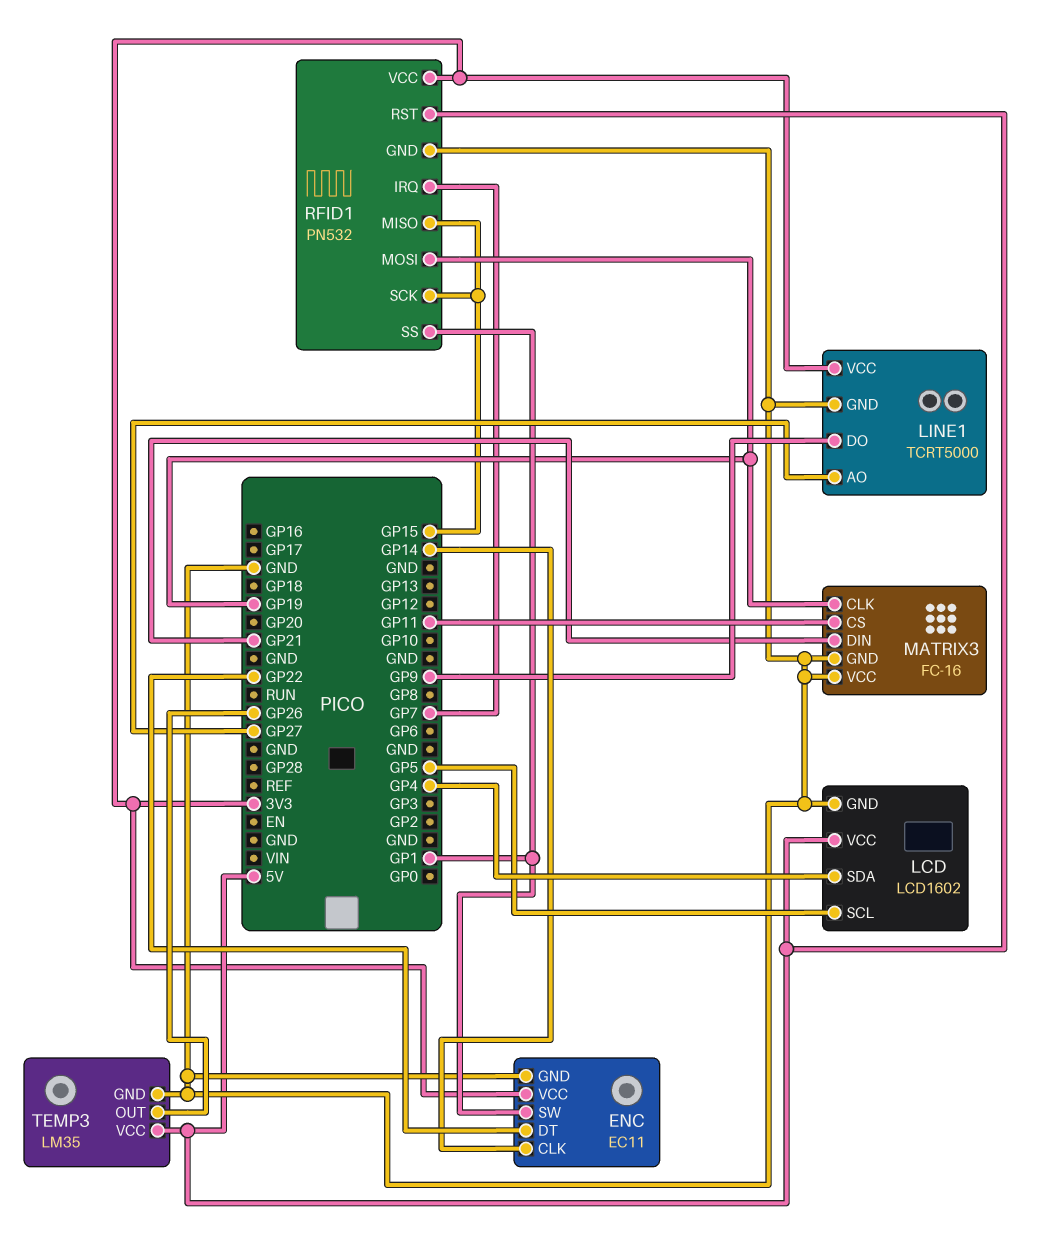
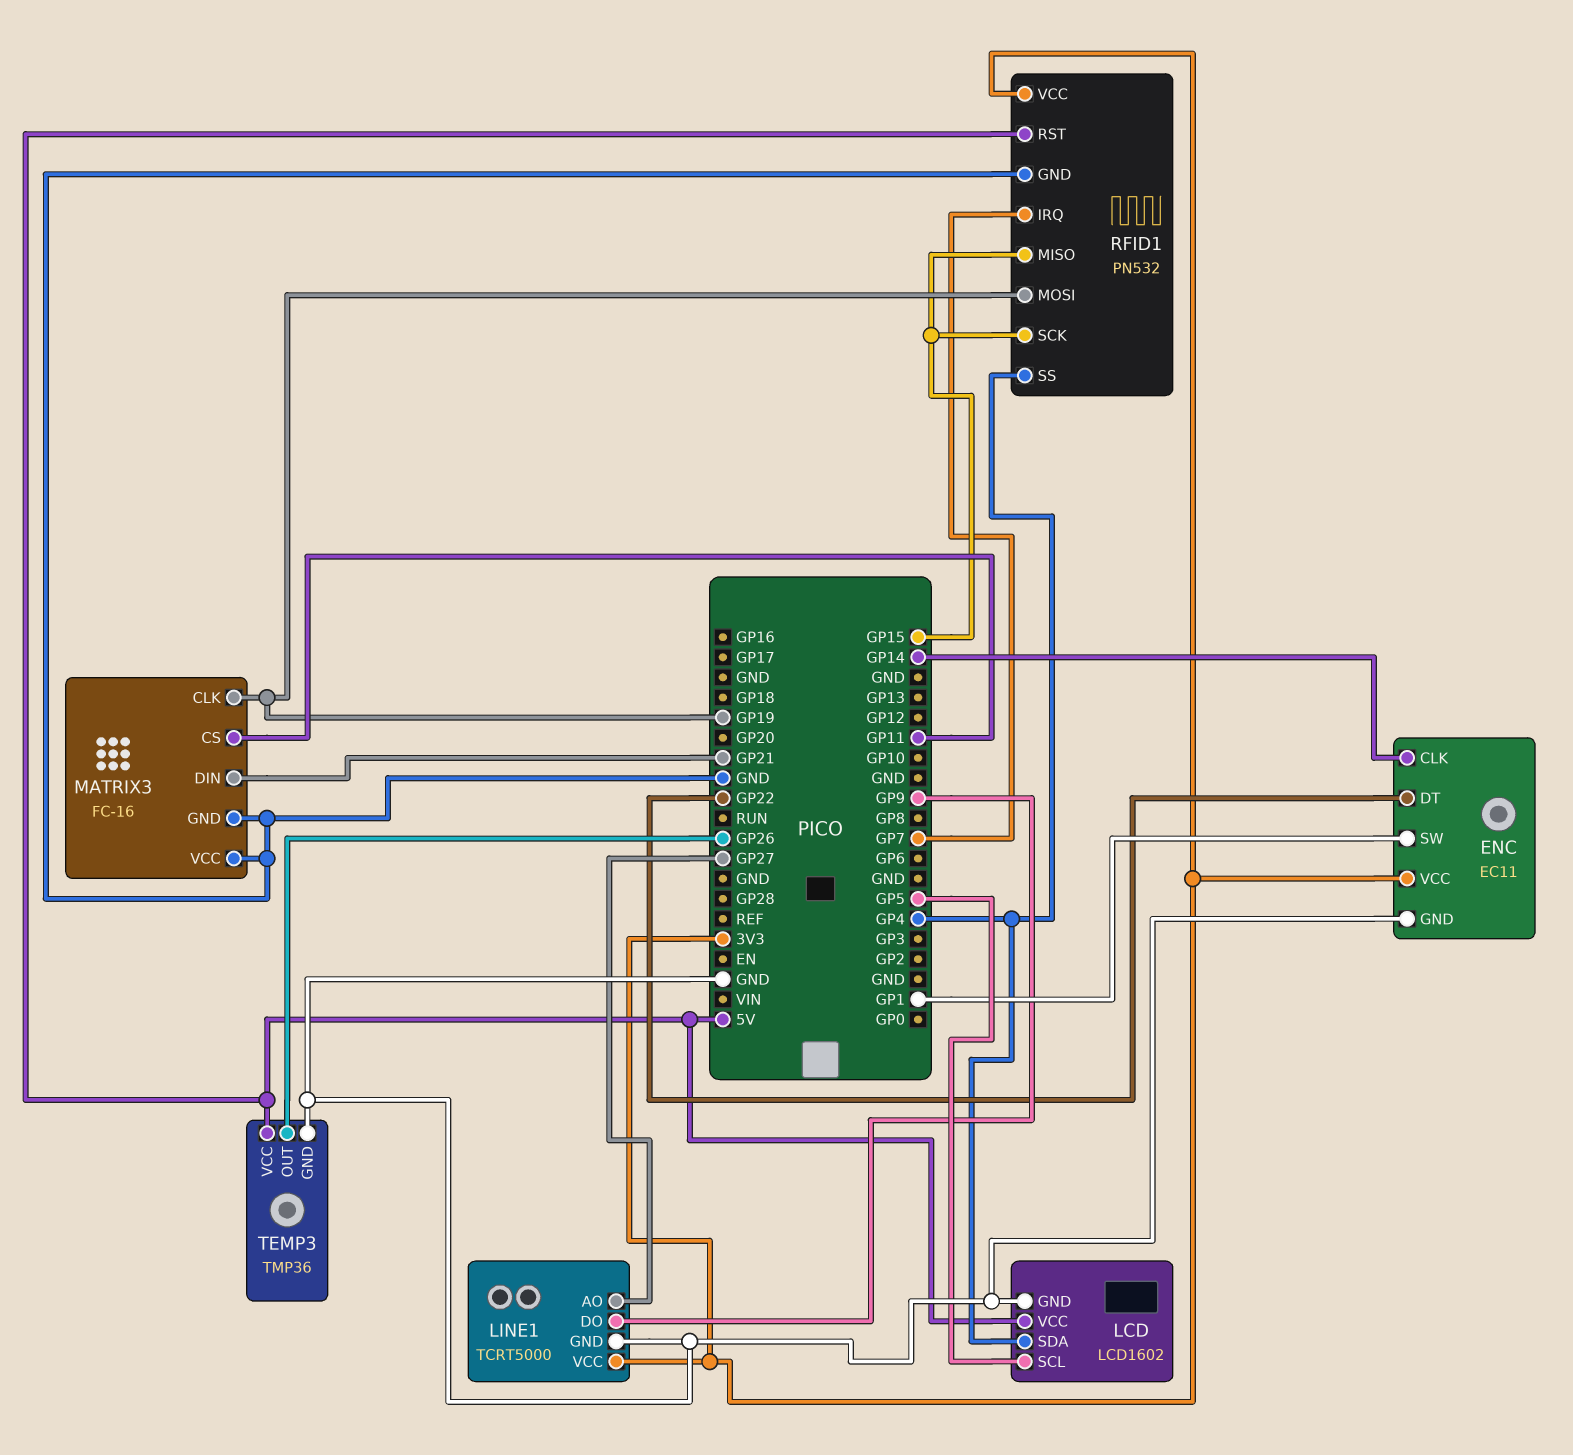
RFID1 pin SS: GP1 -> GP4
TEMP3: LM35 -> TMP36

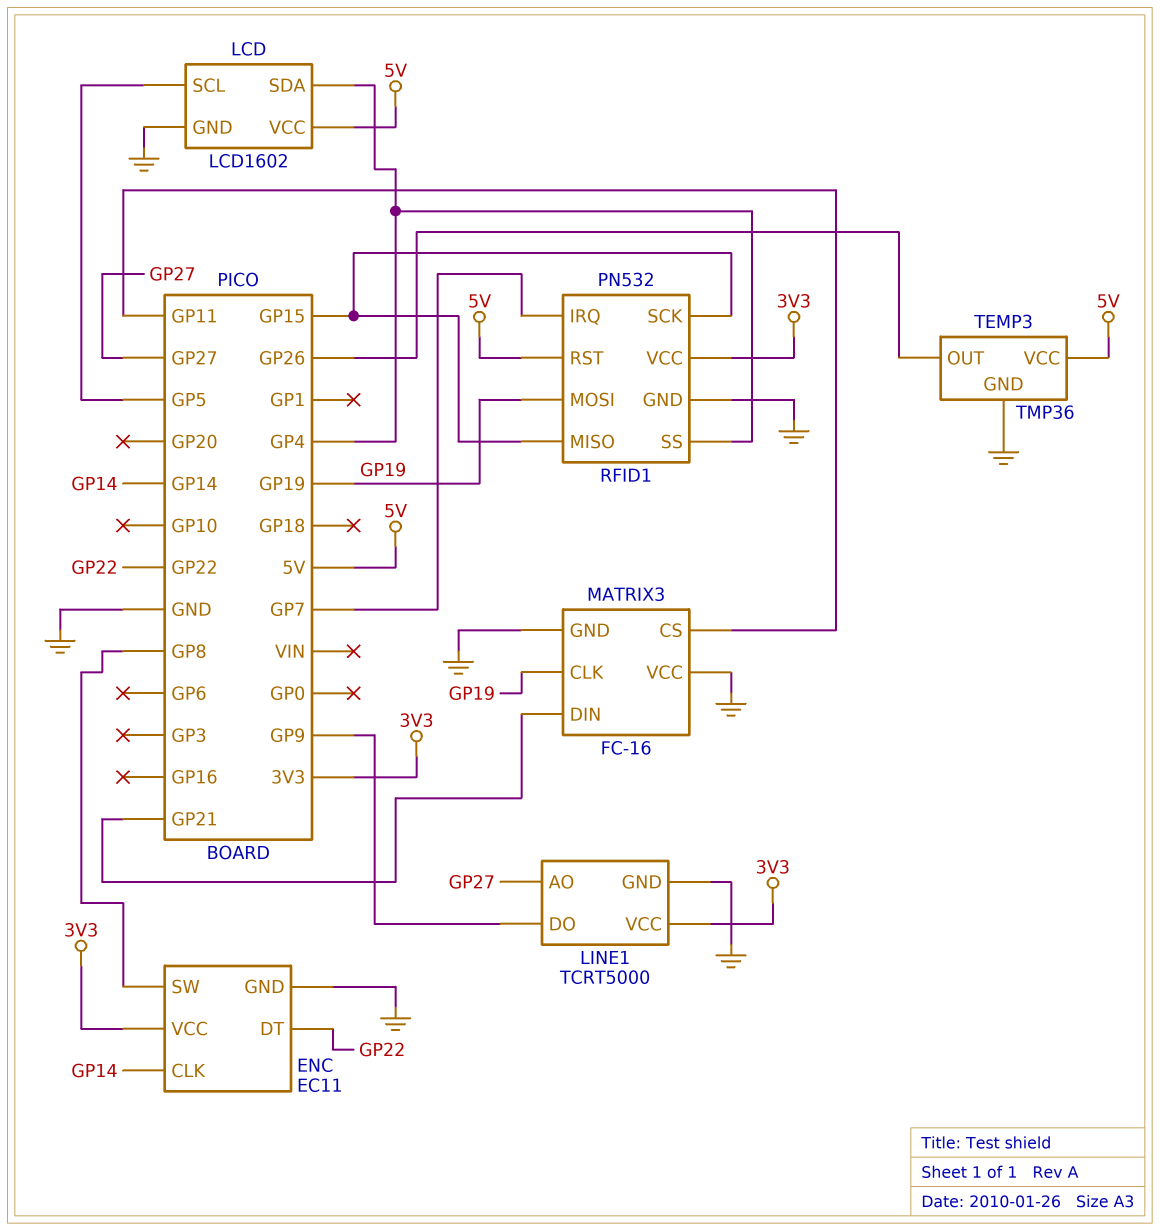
ENC pin SW: GP1 -> GP8

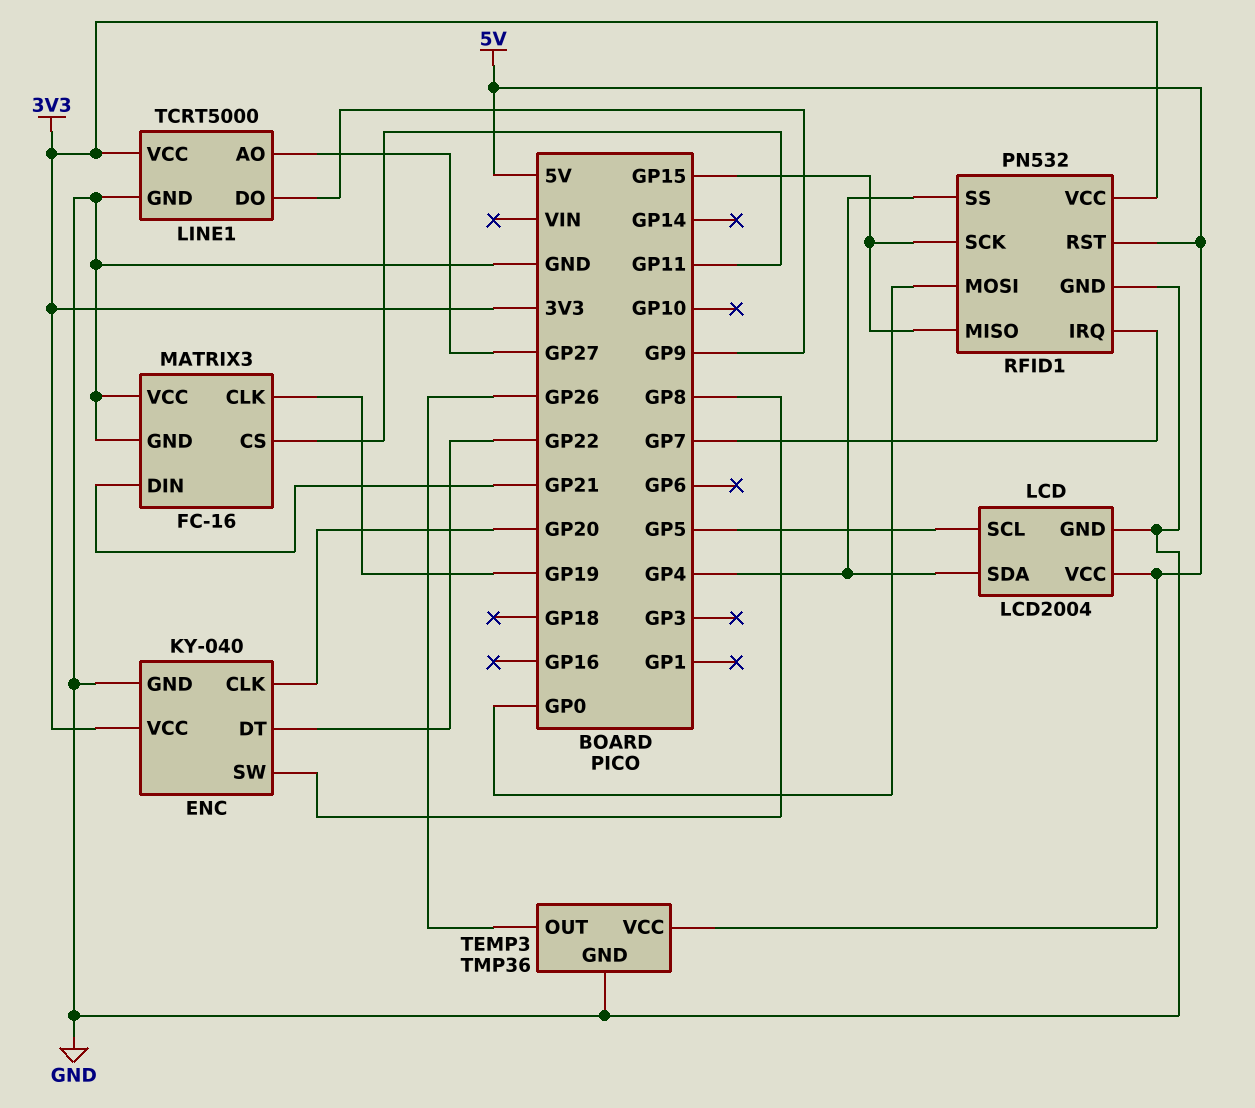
ENC: EC11 -> KY-040
ENC pin CLK: GP14 -> GP20
LCD: LCD1602 -> LCD2004
RFID1 pin MOSI: GP19 -> GP0

